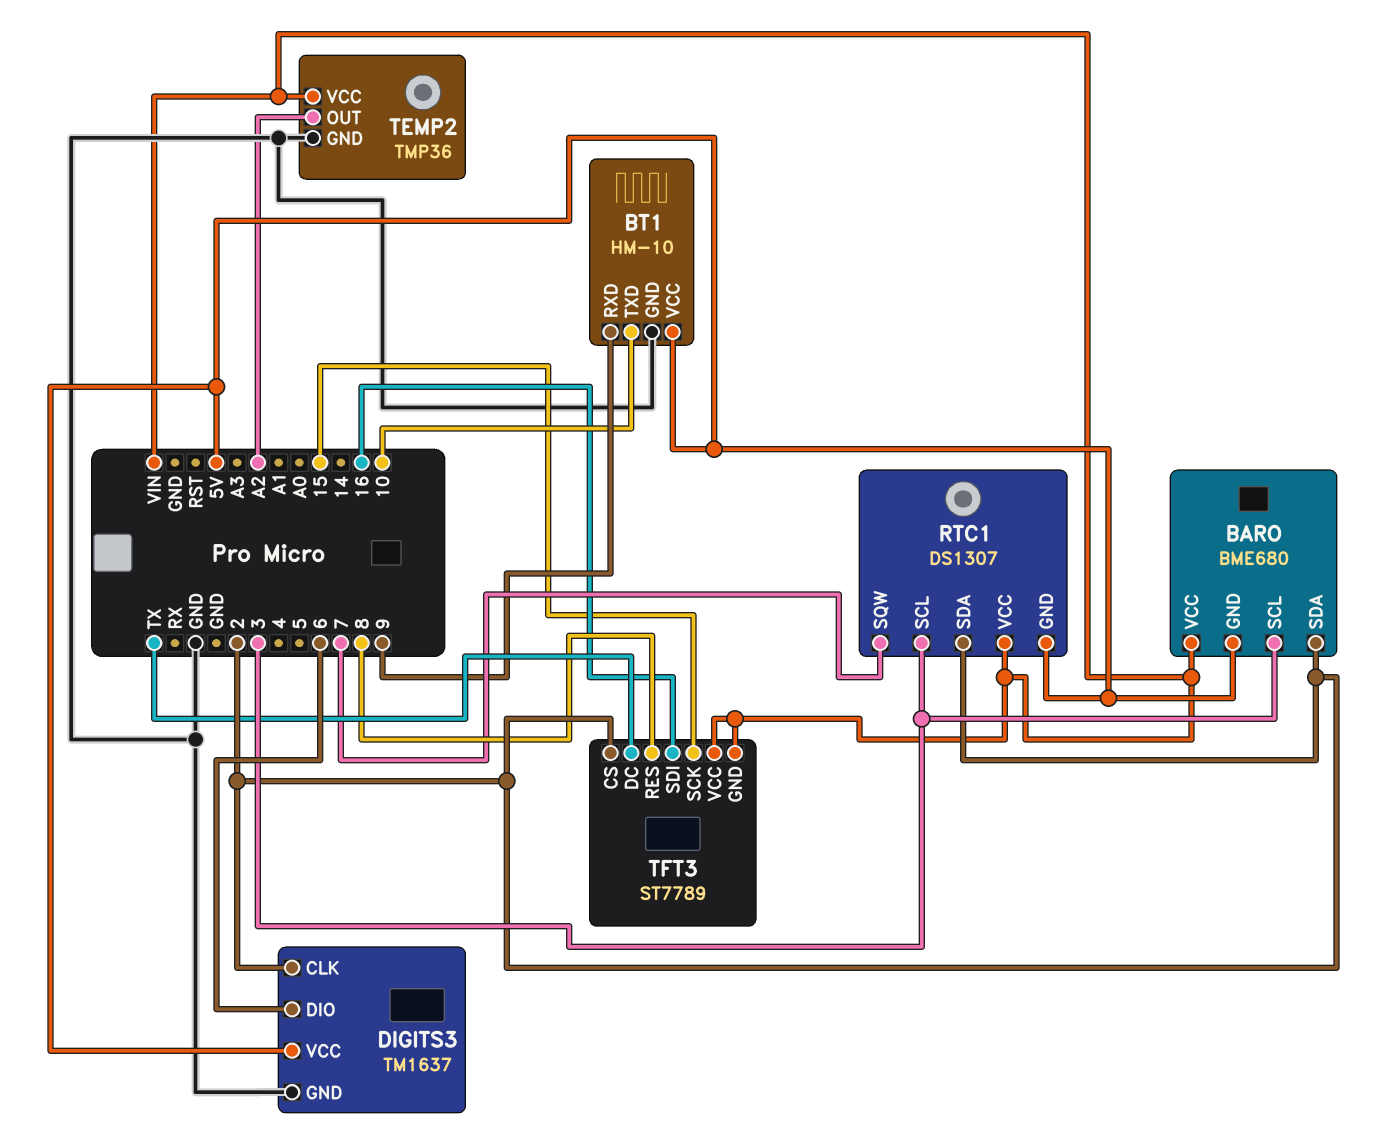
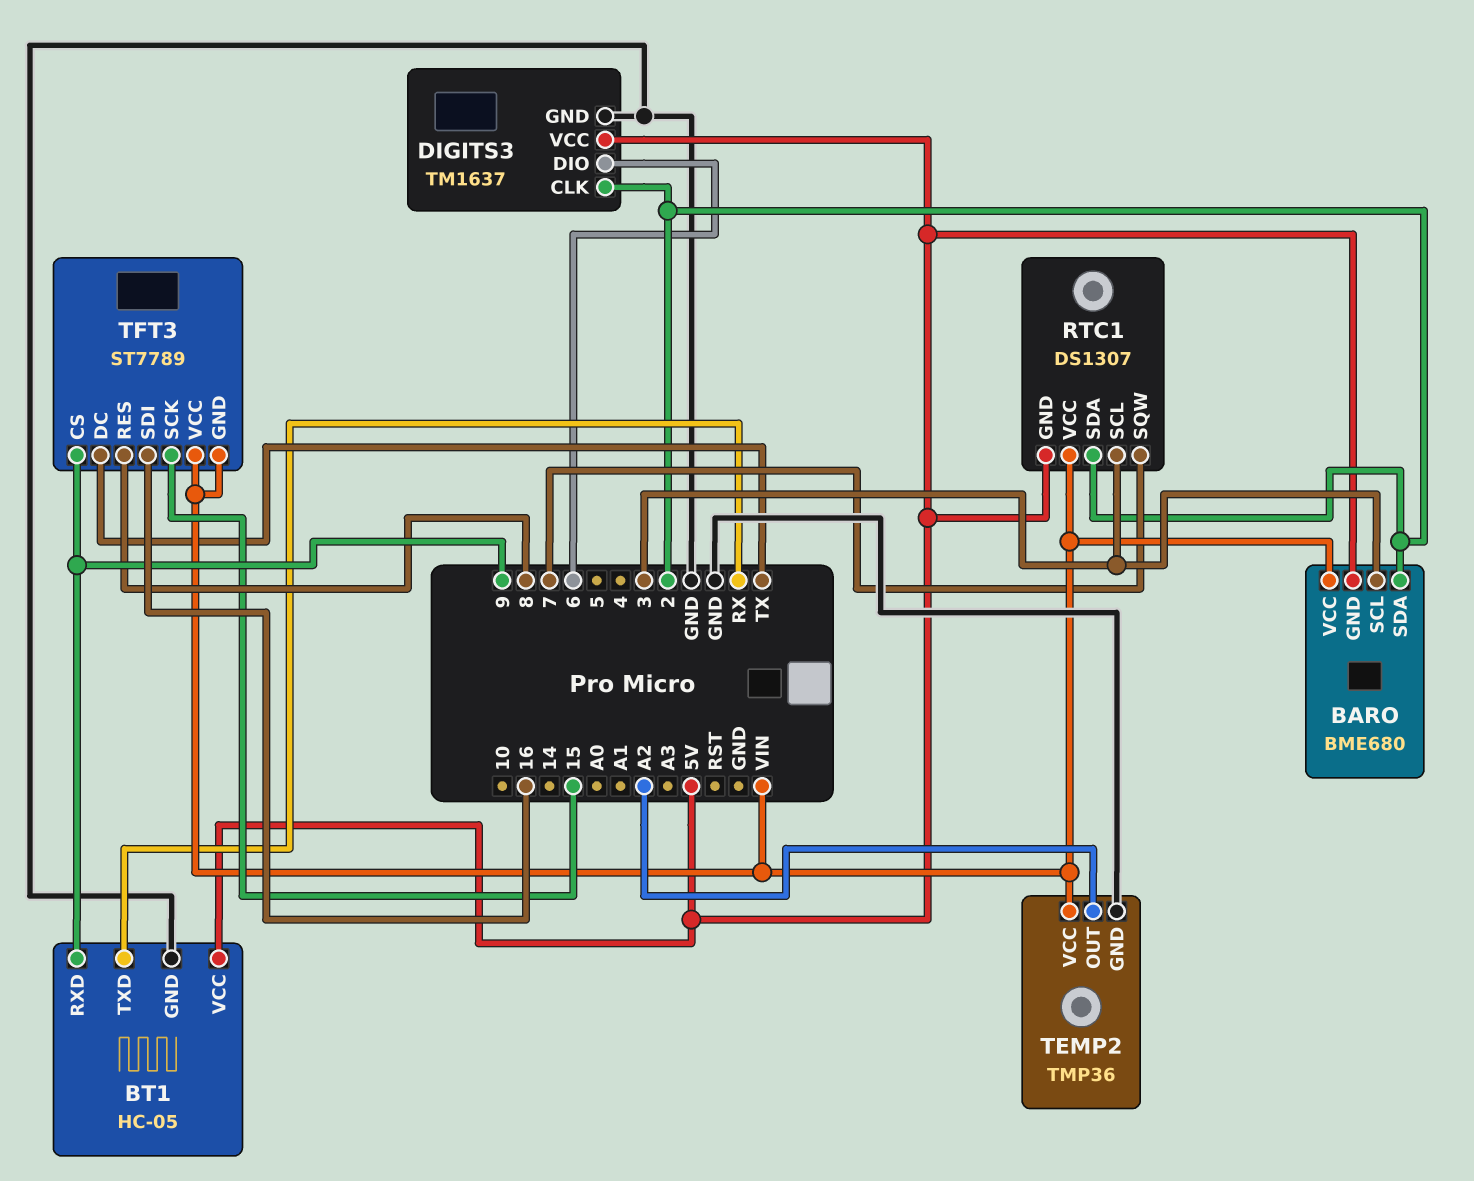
BT1: HM-10 -> HC-05
BT1 pin TXD: 10 -> RX
TFT3 pin CS: 2 -> 9

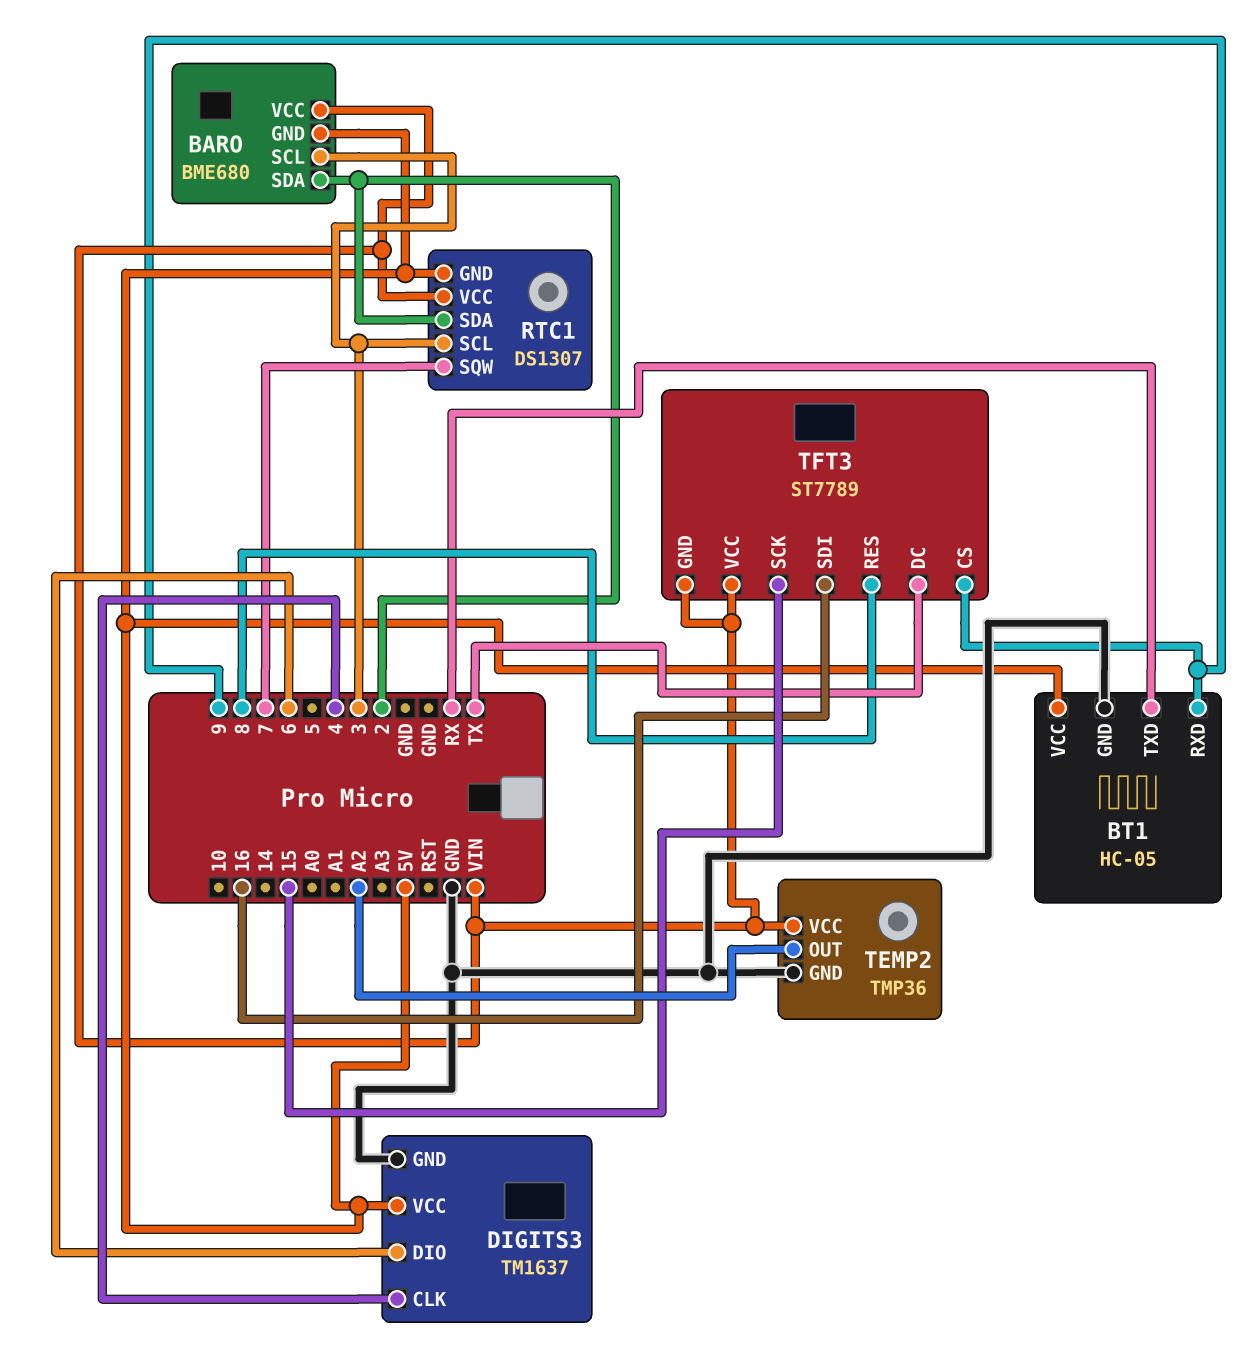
DIGITS3 pin CLK: 2 -> 4

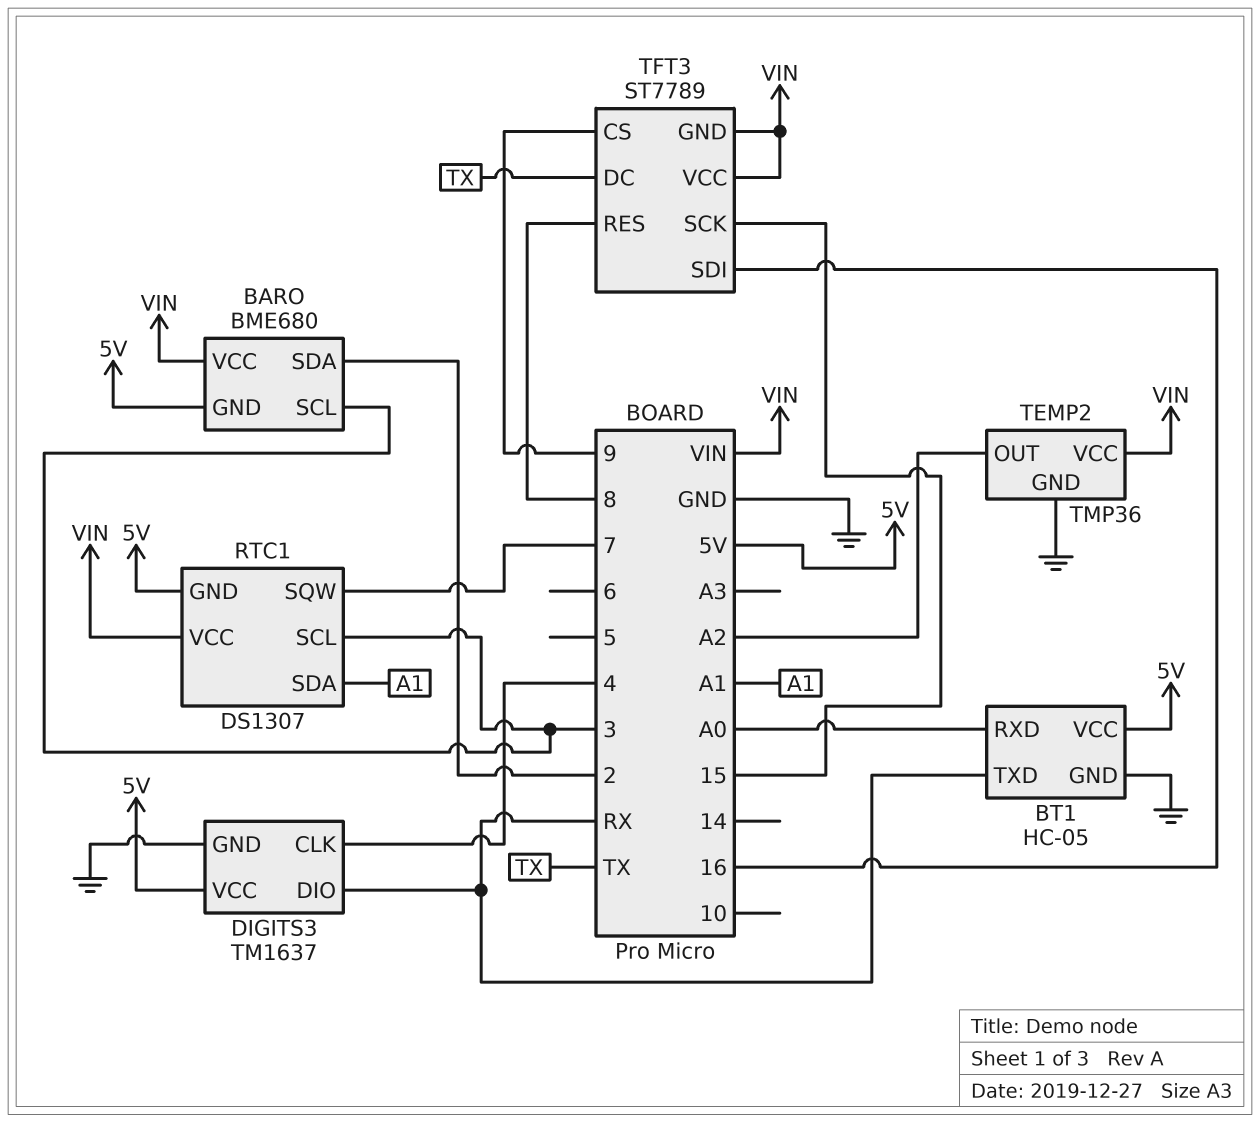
BT1 pin RXD: 9 -> A0
DIGITS3 pin DIO: 6 -> RX
RTC1 pin SDA: 2 -> A1

